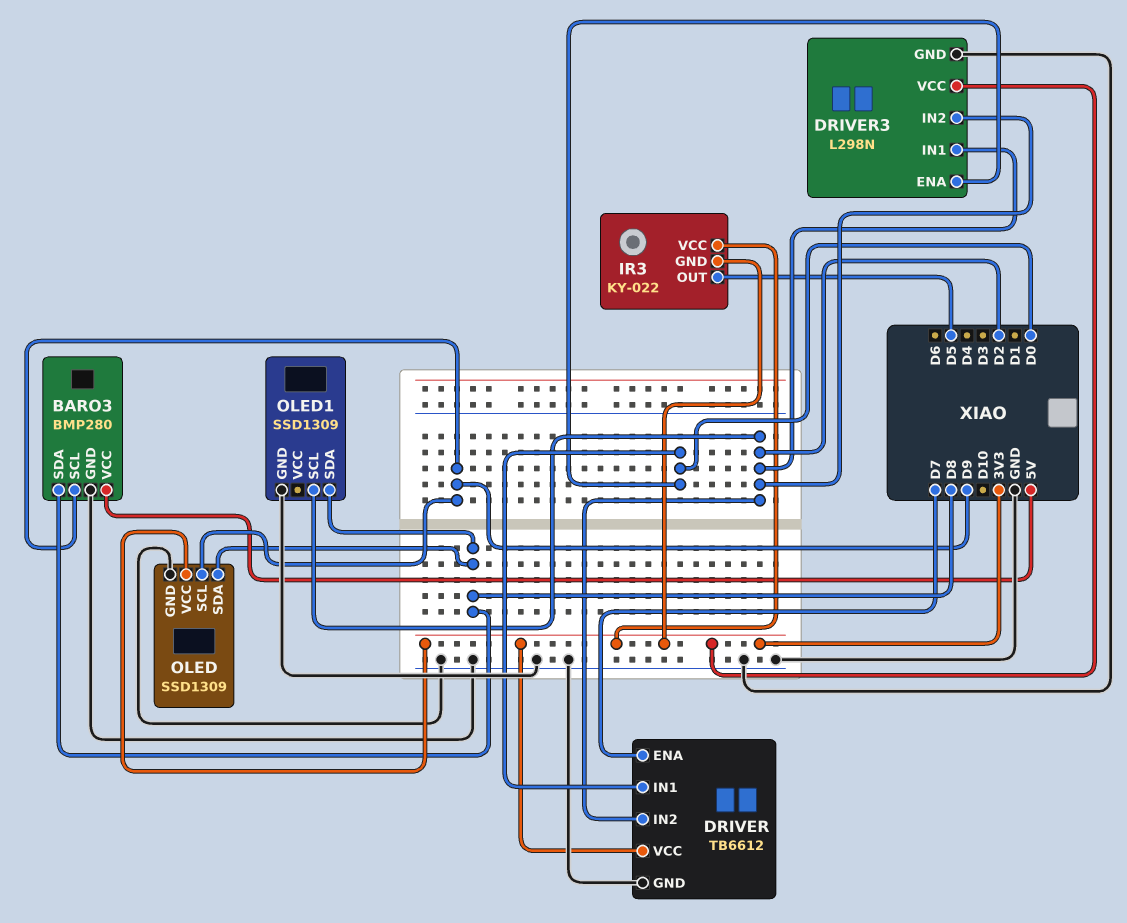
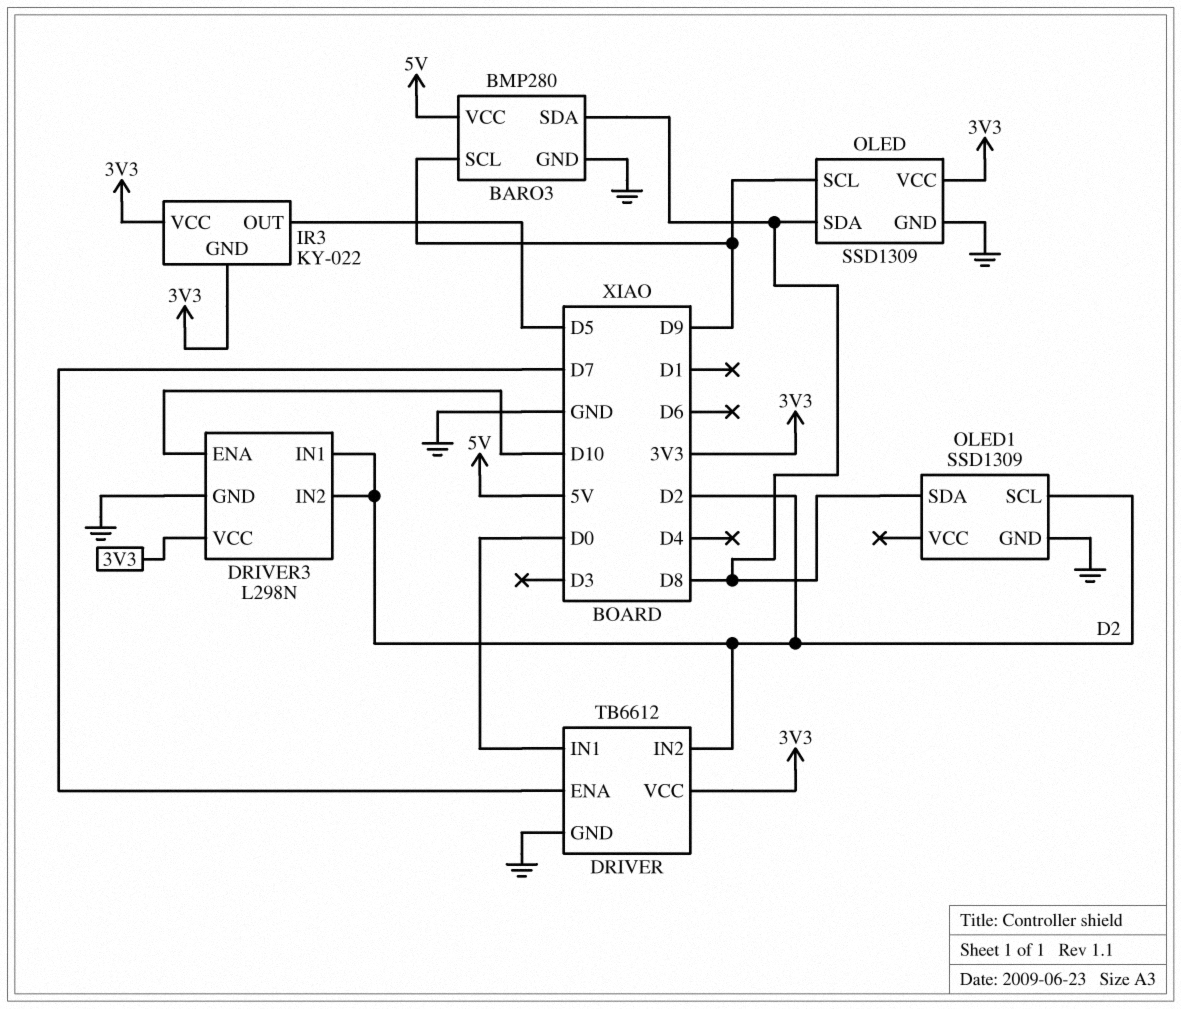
DRIVER3 pin ENA: D0 -> D10

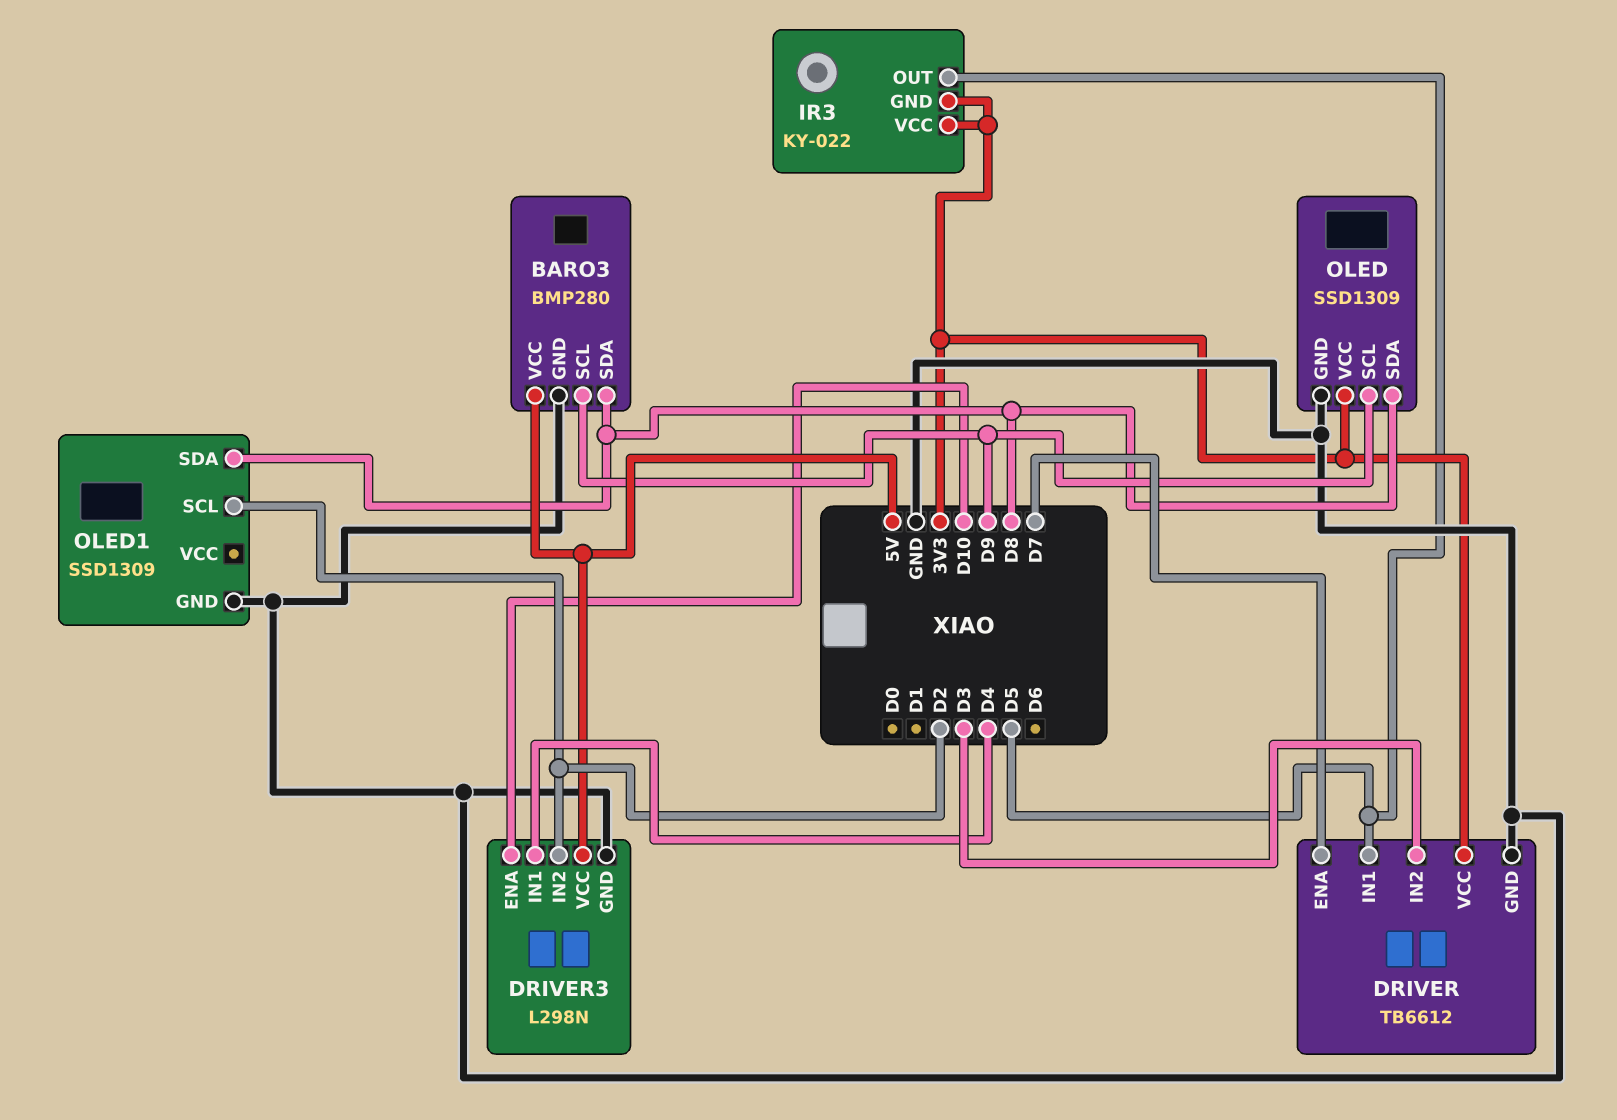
DRIVER pin IN1: D0 -> D5
DRIVER pin IN2: D2 -> D3
DRIVER3 pin IN1: D2 -> D4
DRIVER3 pin VCC: 3V3 -> 5V

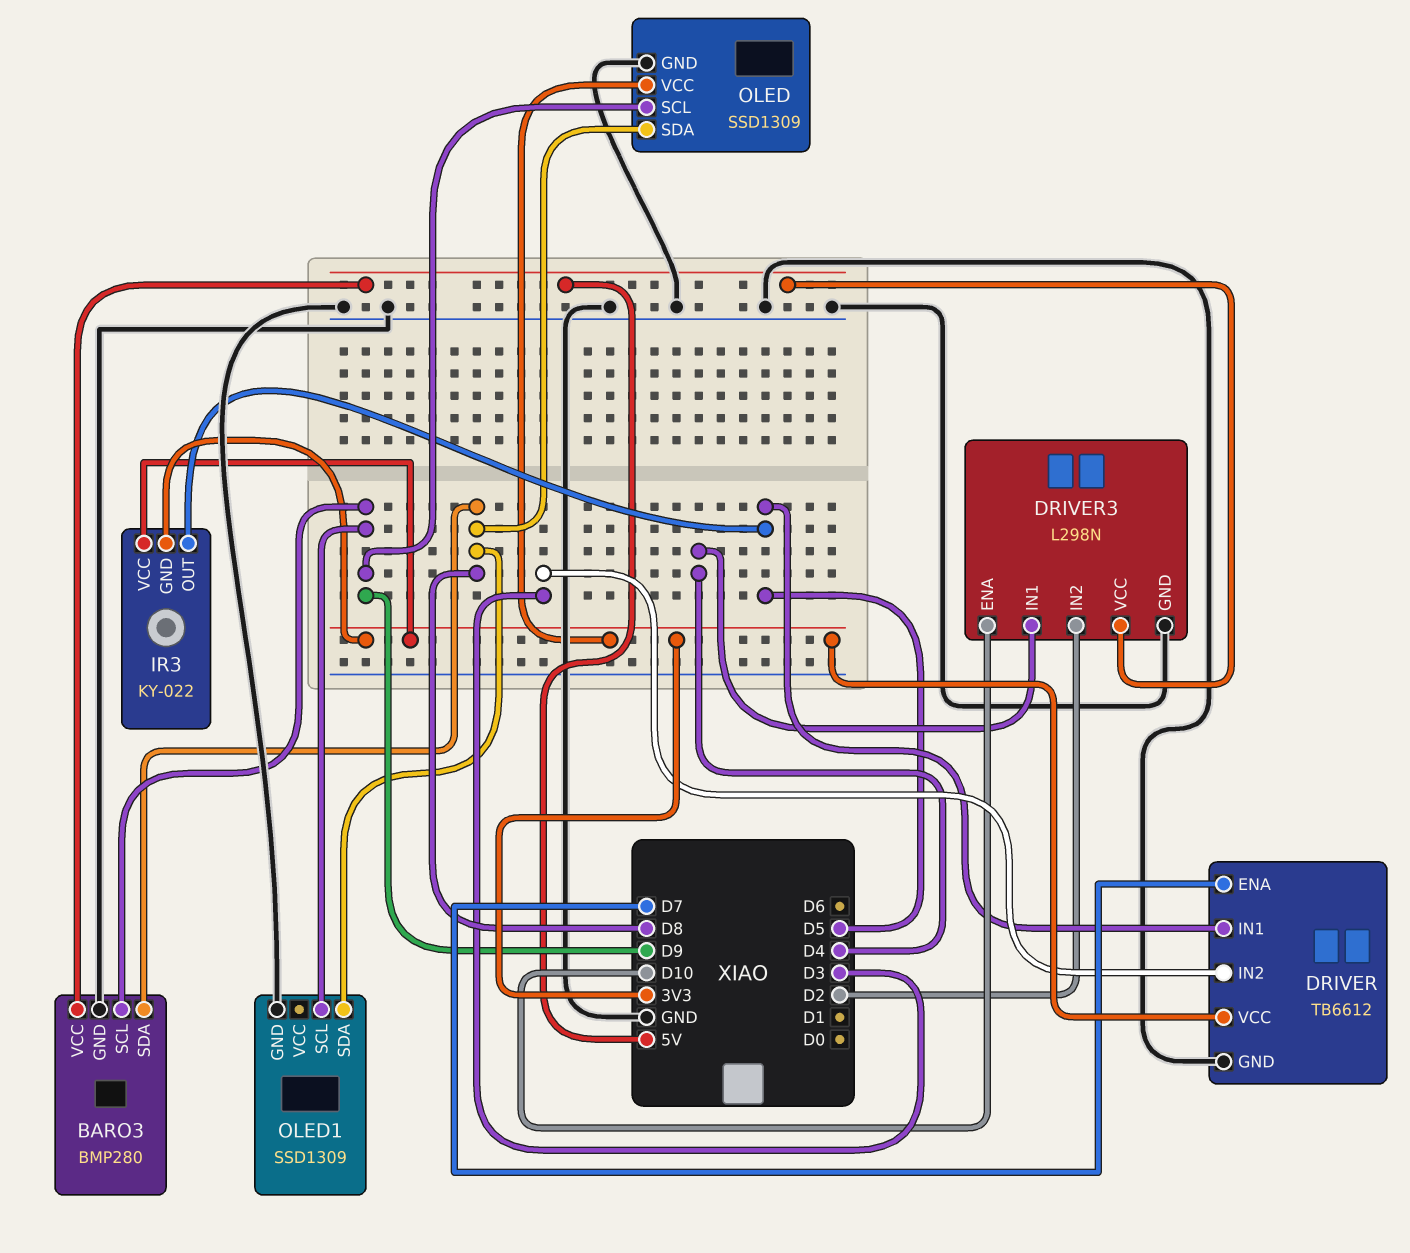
OLED1 pin SCL: D2 -> D9

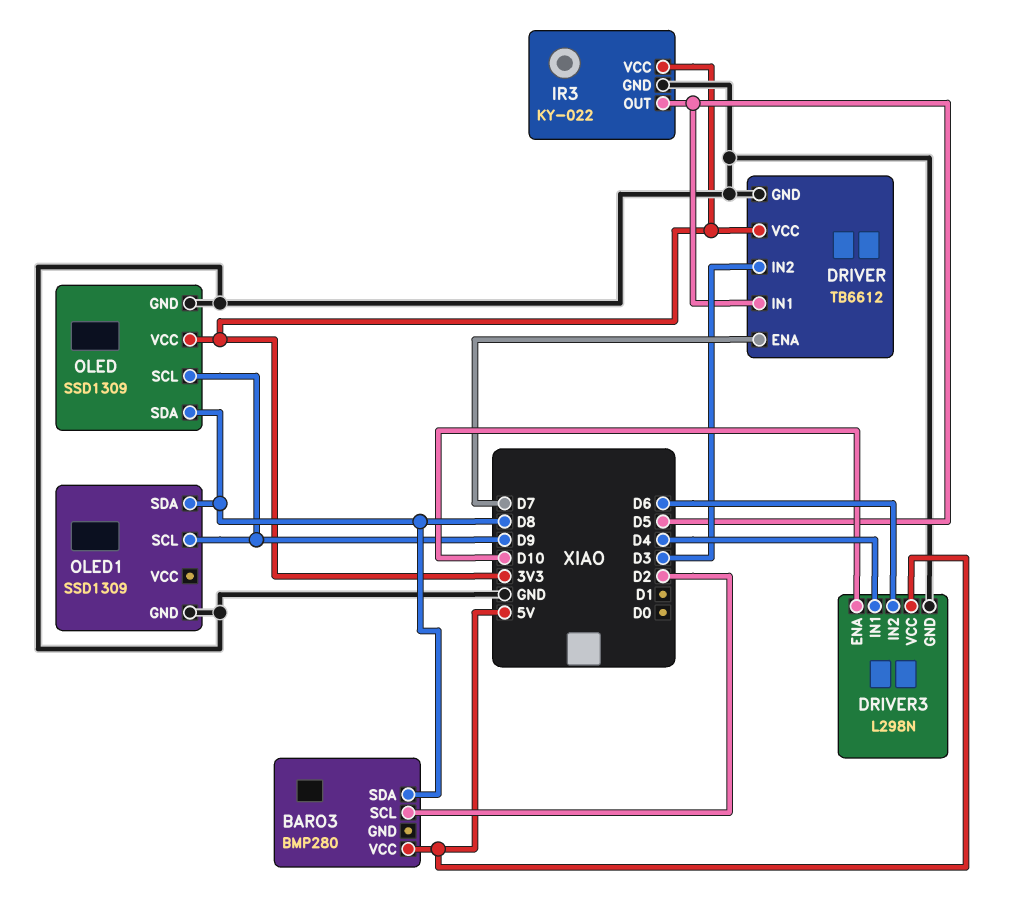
BARO3 pin GND: GND -> none
BARO3 pin SCL: D9 -> D2
DRIVER3 pin IN2: D2 -> D6
IR3 pin GND: 3V3 -> GND

